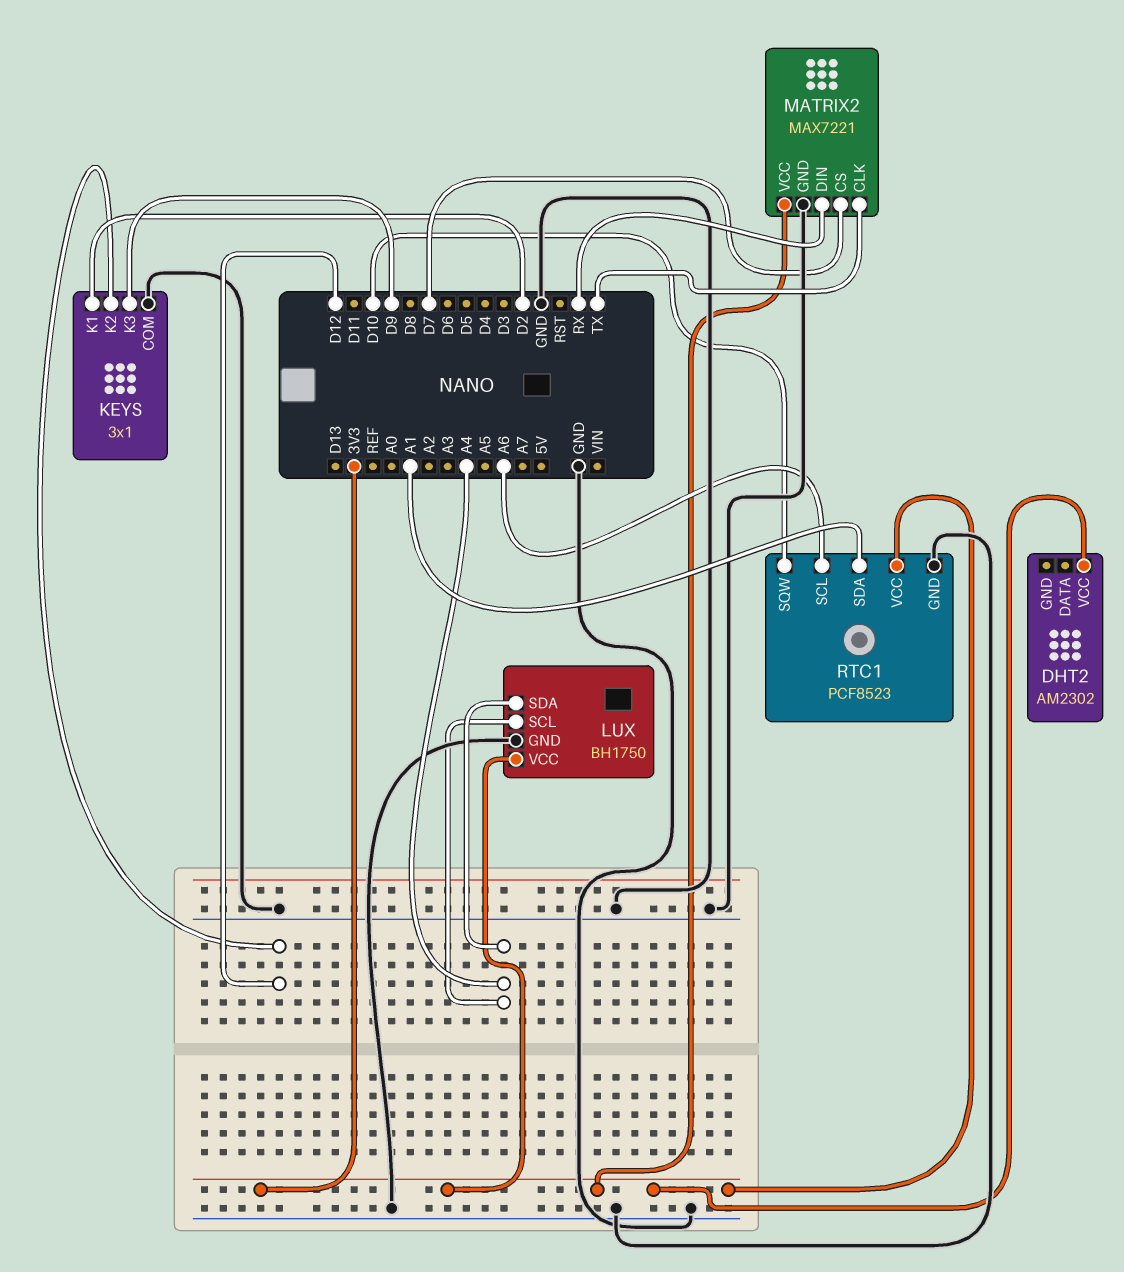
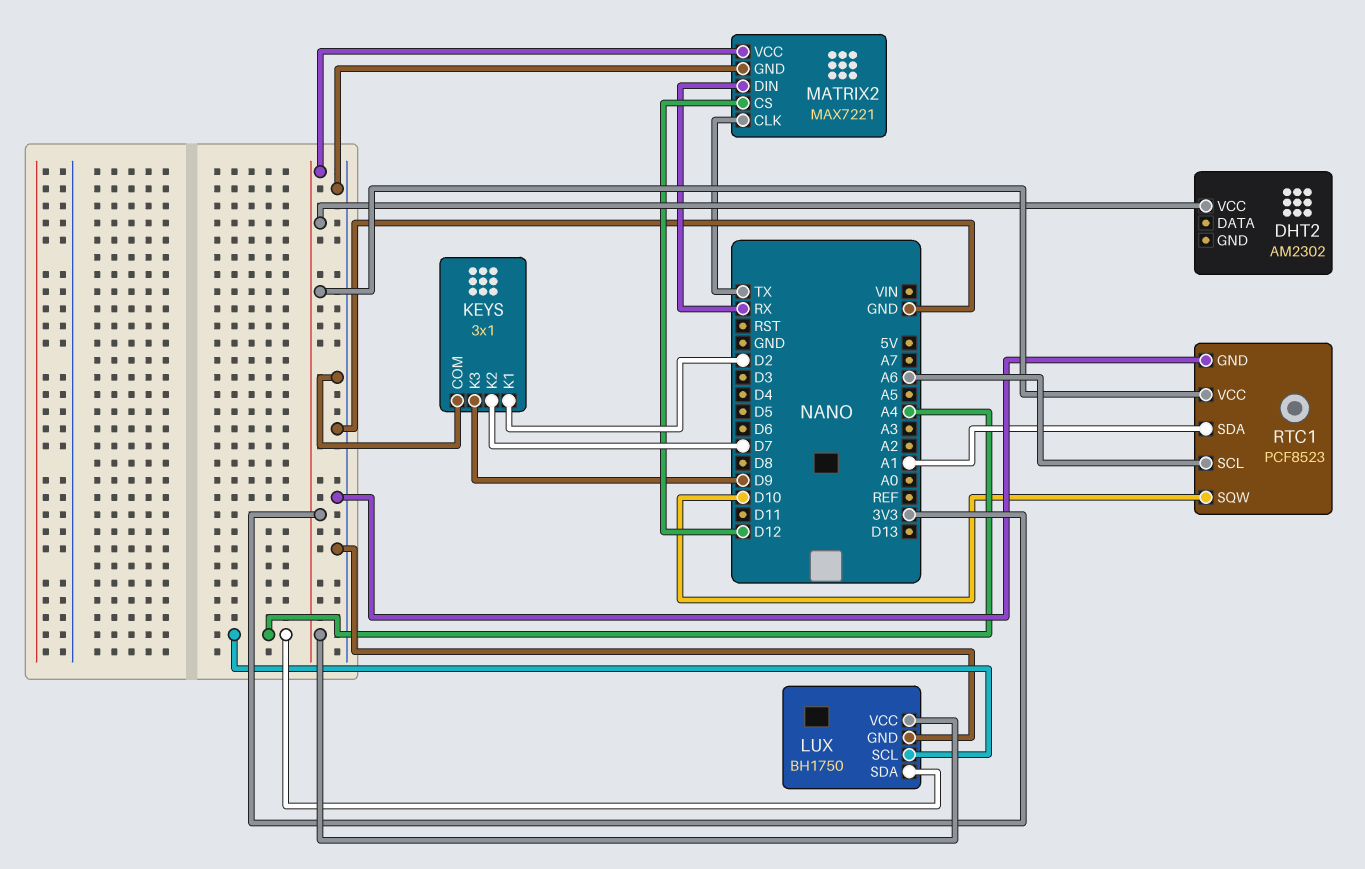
KEYS pin K2: D12 -> D7
MATRIX2 pin CS: D7 -> D12

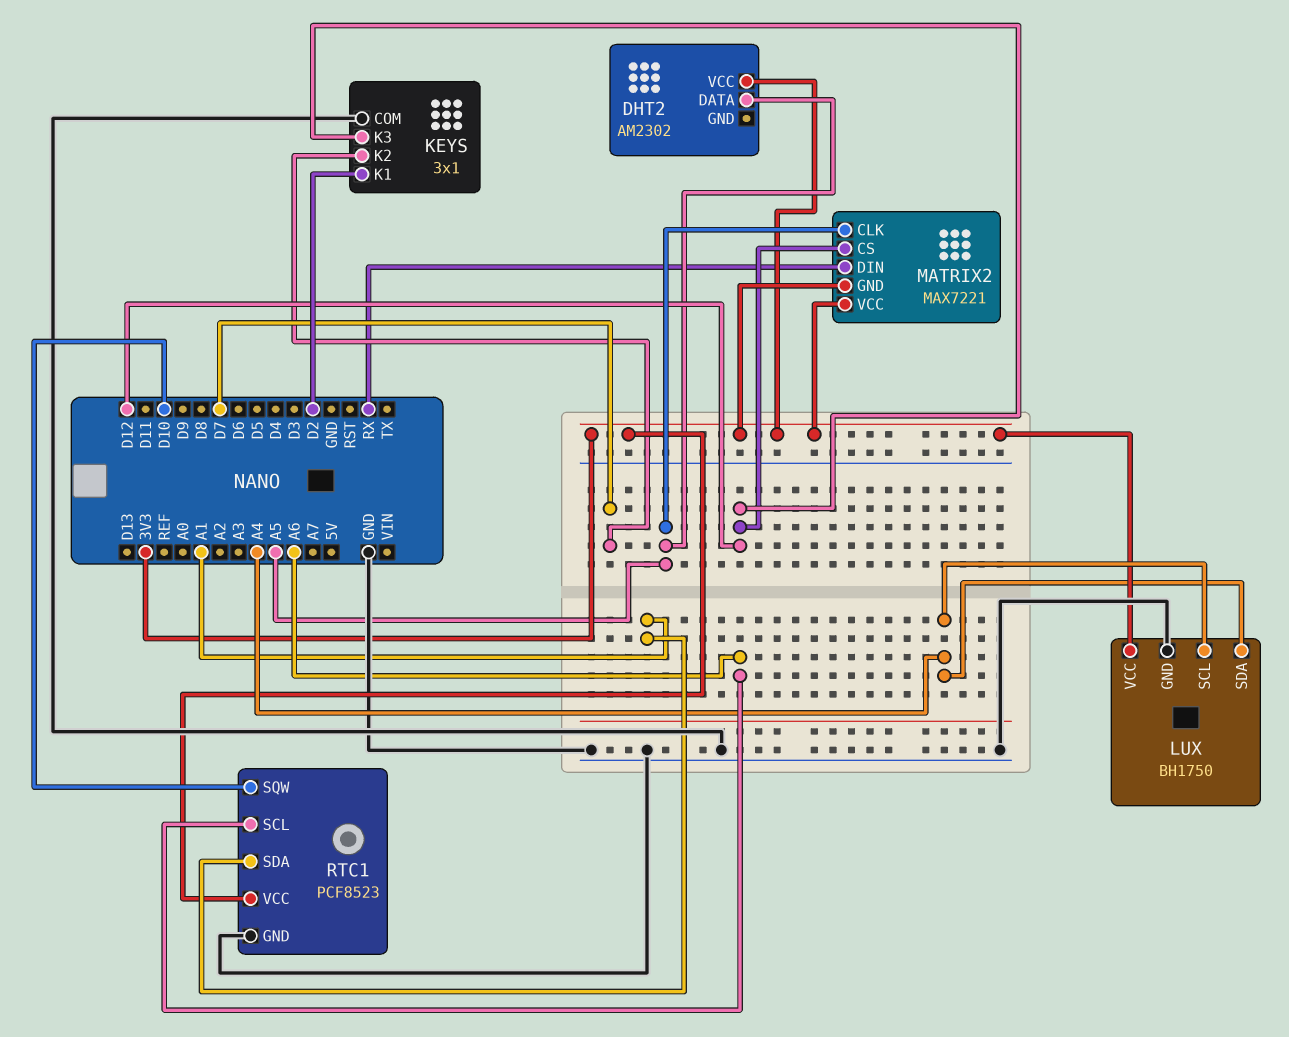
DHT2 pin DATA: none -> A5
KEYS pin K3: D9 -> D12
MATRIX2 pin CLK: TX -> A5
MATRIX2 pin GND: GND -> 3V3

